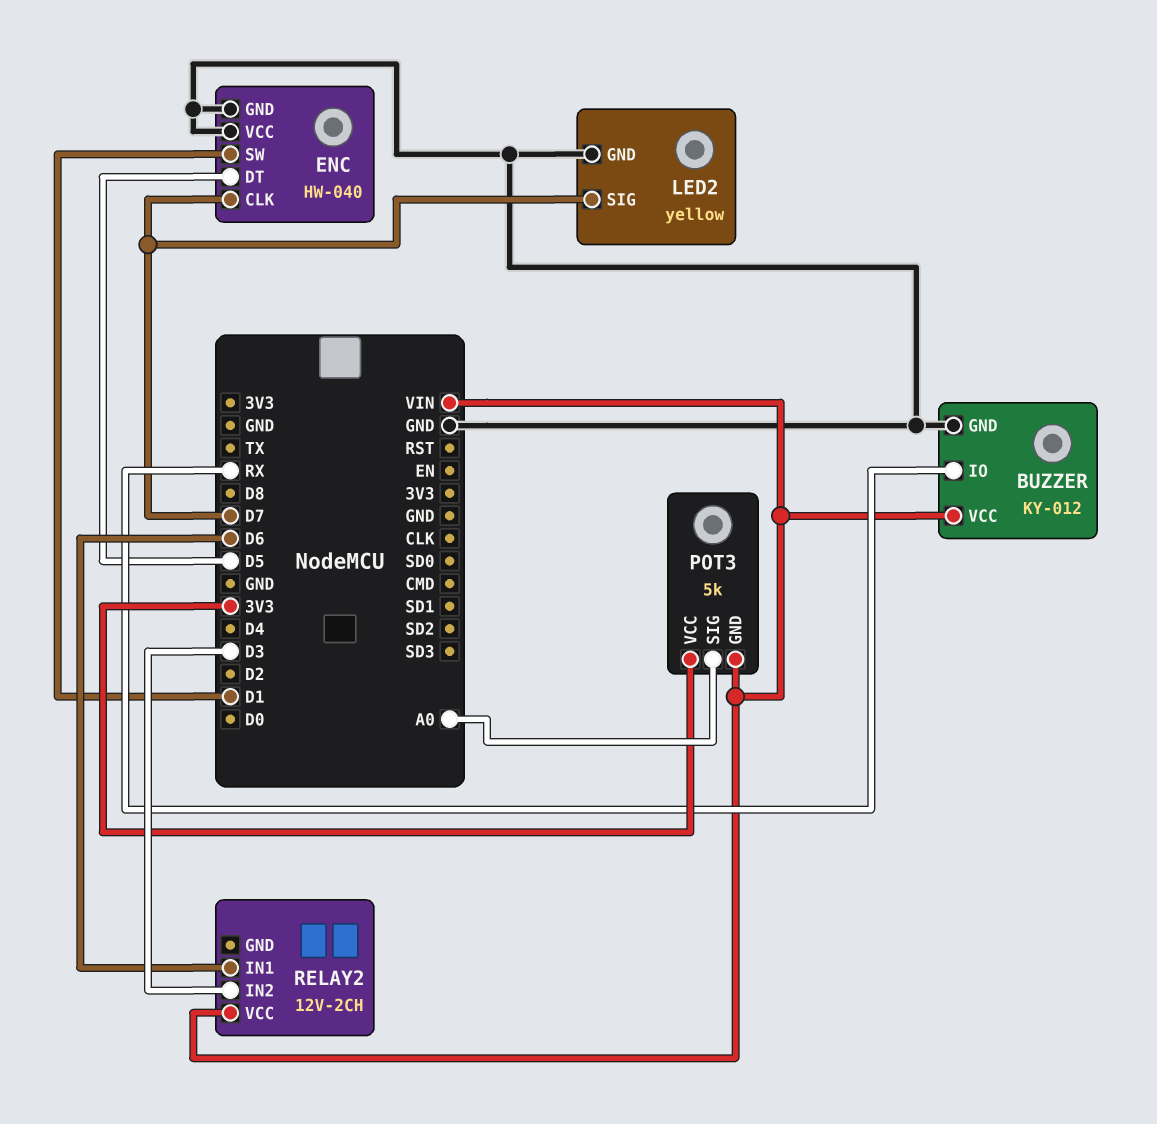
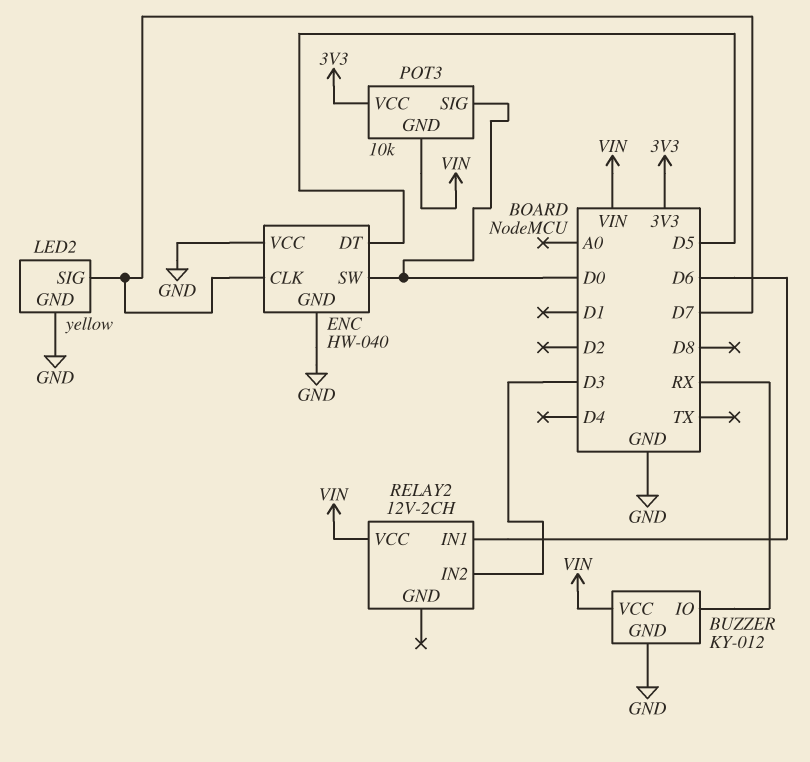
ENC pin SW: D1 -> D0
POT3: 5k -> 10k
POT3 pin SIG: A0 -> D0

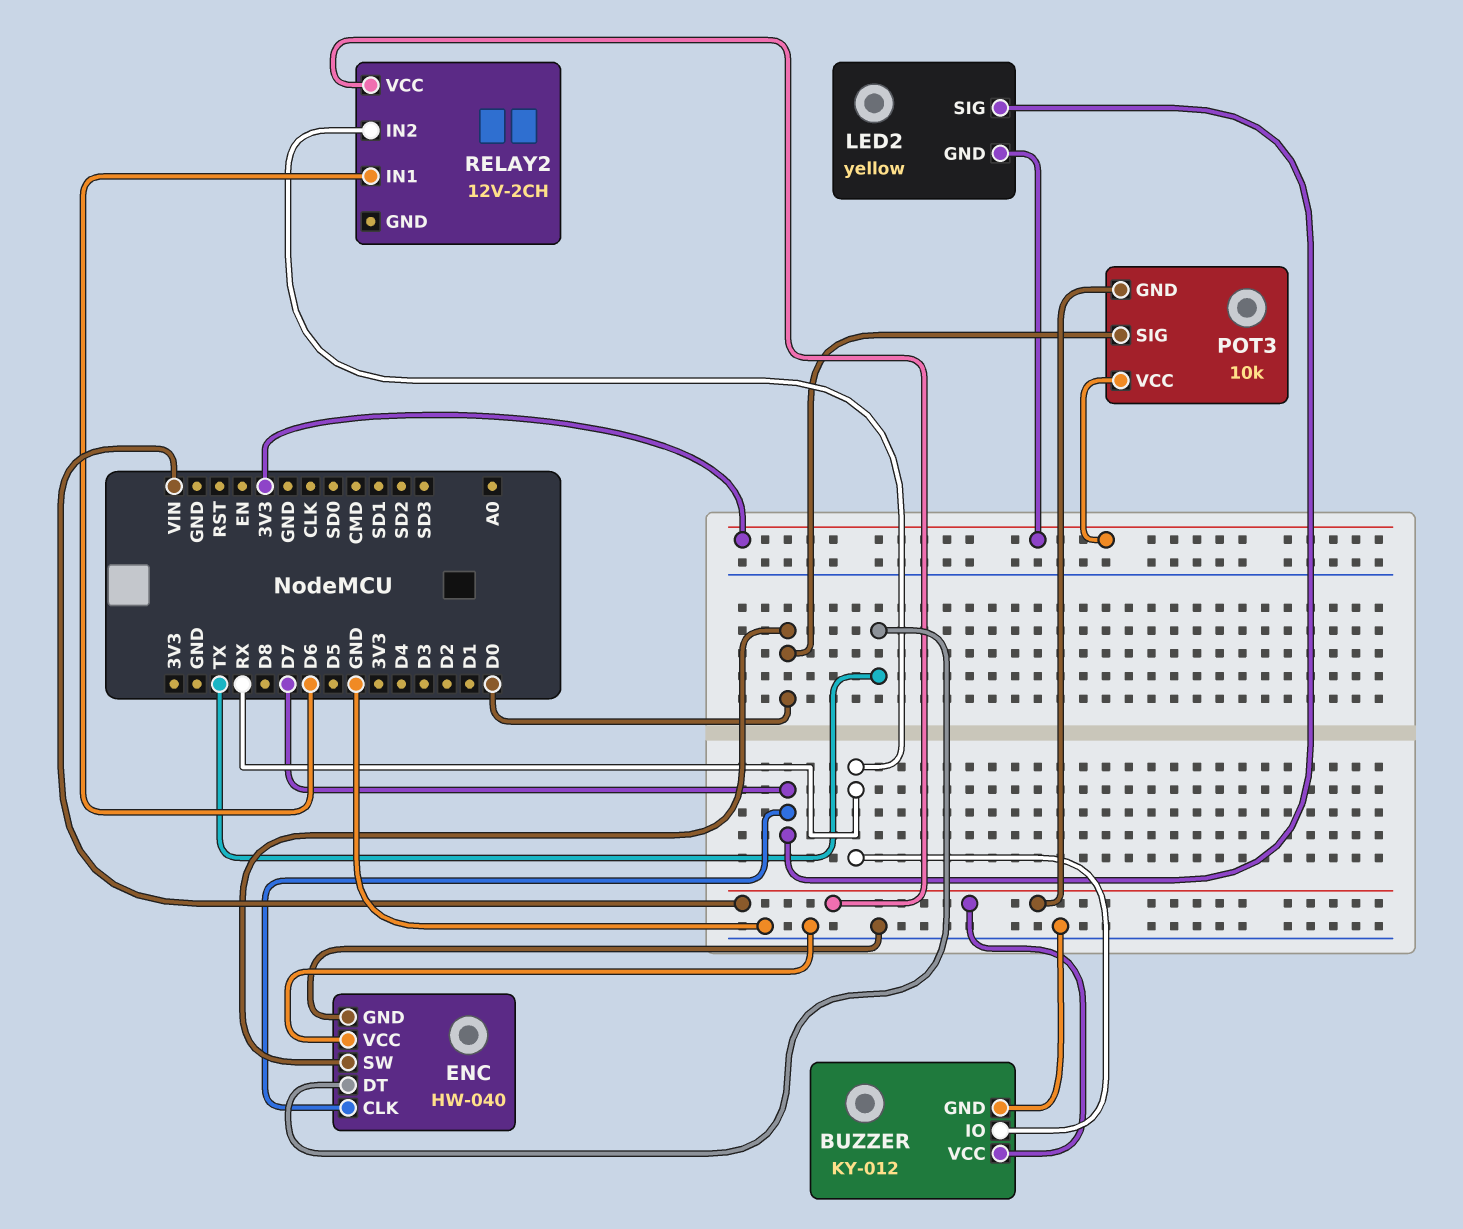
ENC pin DT: D5 -> TX
LED2 pin GND: GND -> 3V3
RELAY2 pin IN2: D3 -> RX

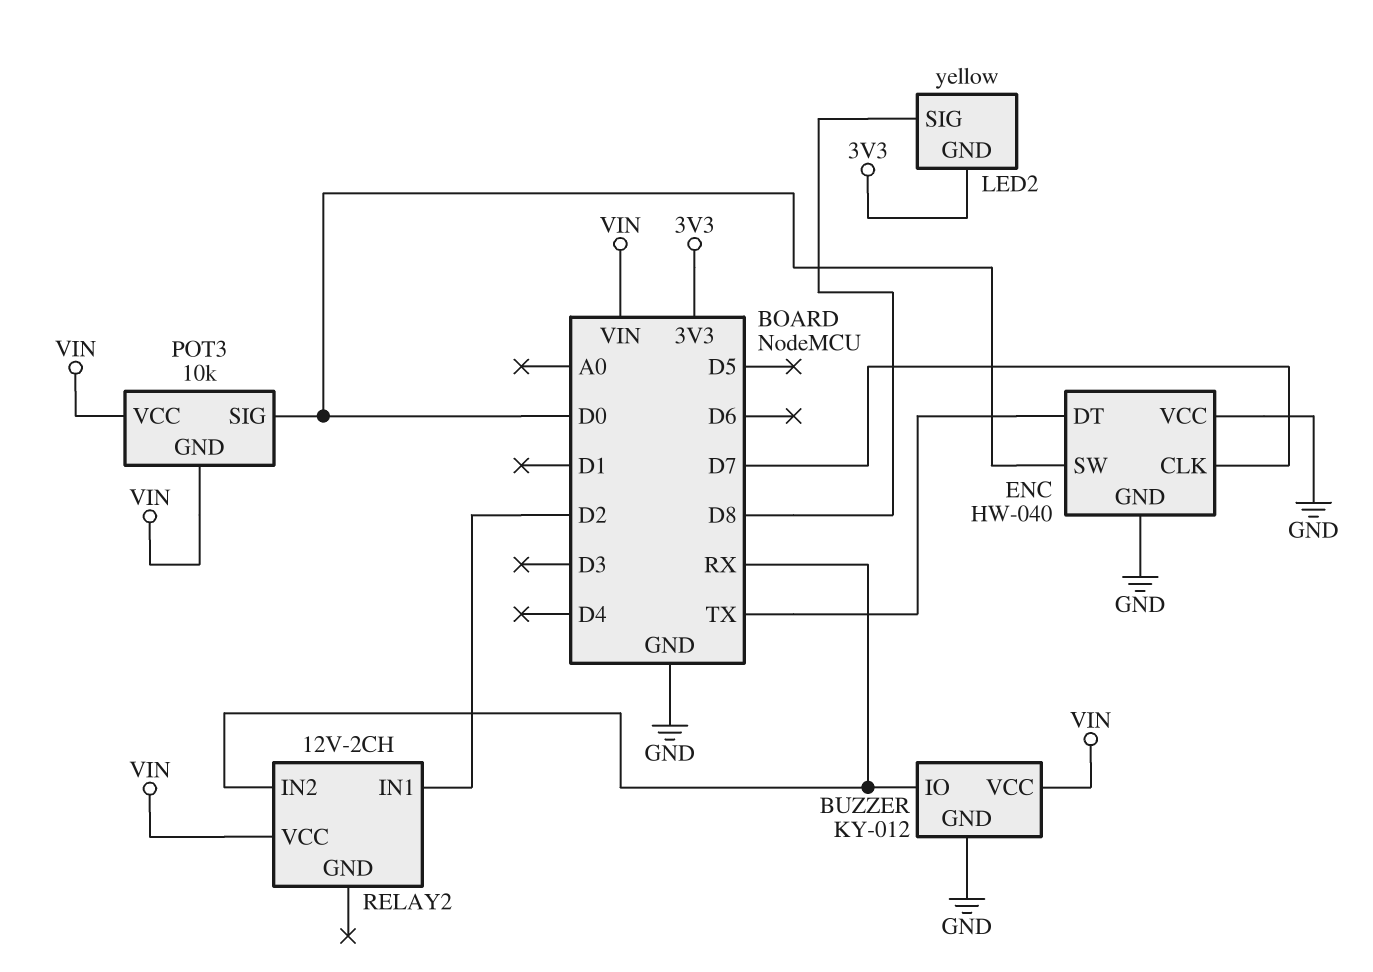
LED2 pin SIG: D7 -> D8
POT3 pin VCC: 3V3 -> VIN
RELAY2 pin IN1: D6 -> D2

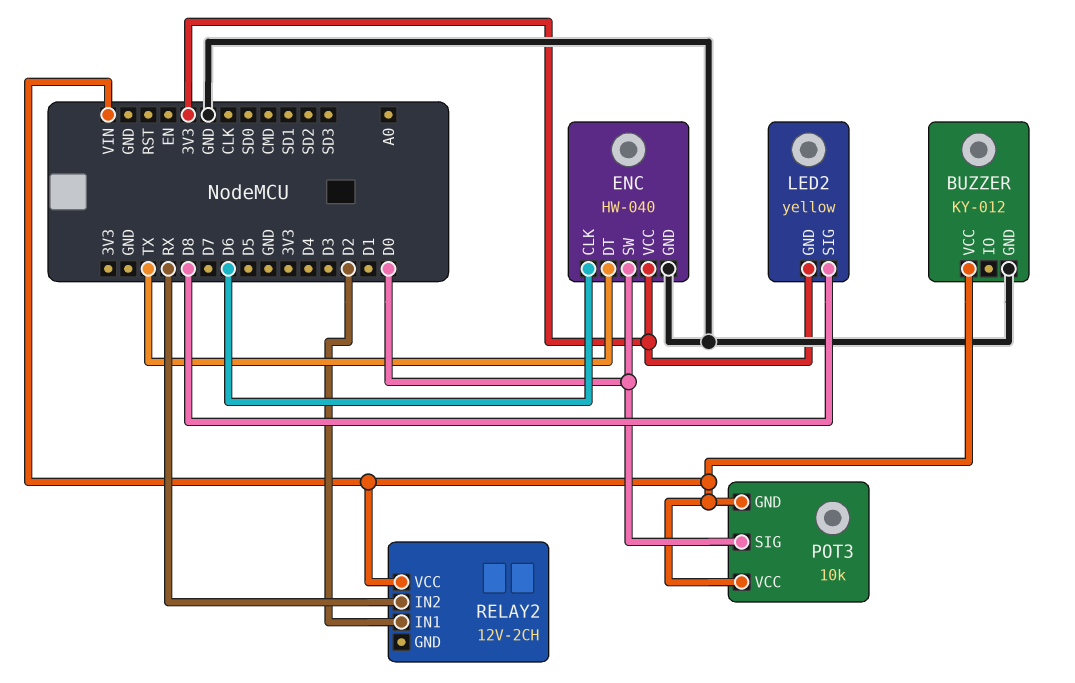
BUZZER pin IO: RX -> none
ENC pin CLK: D7 -> D6
ENC pin VCC: GND -> 3V3

